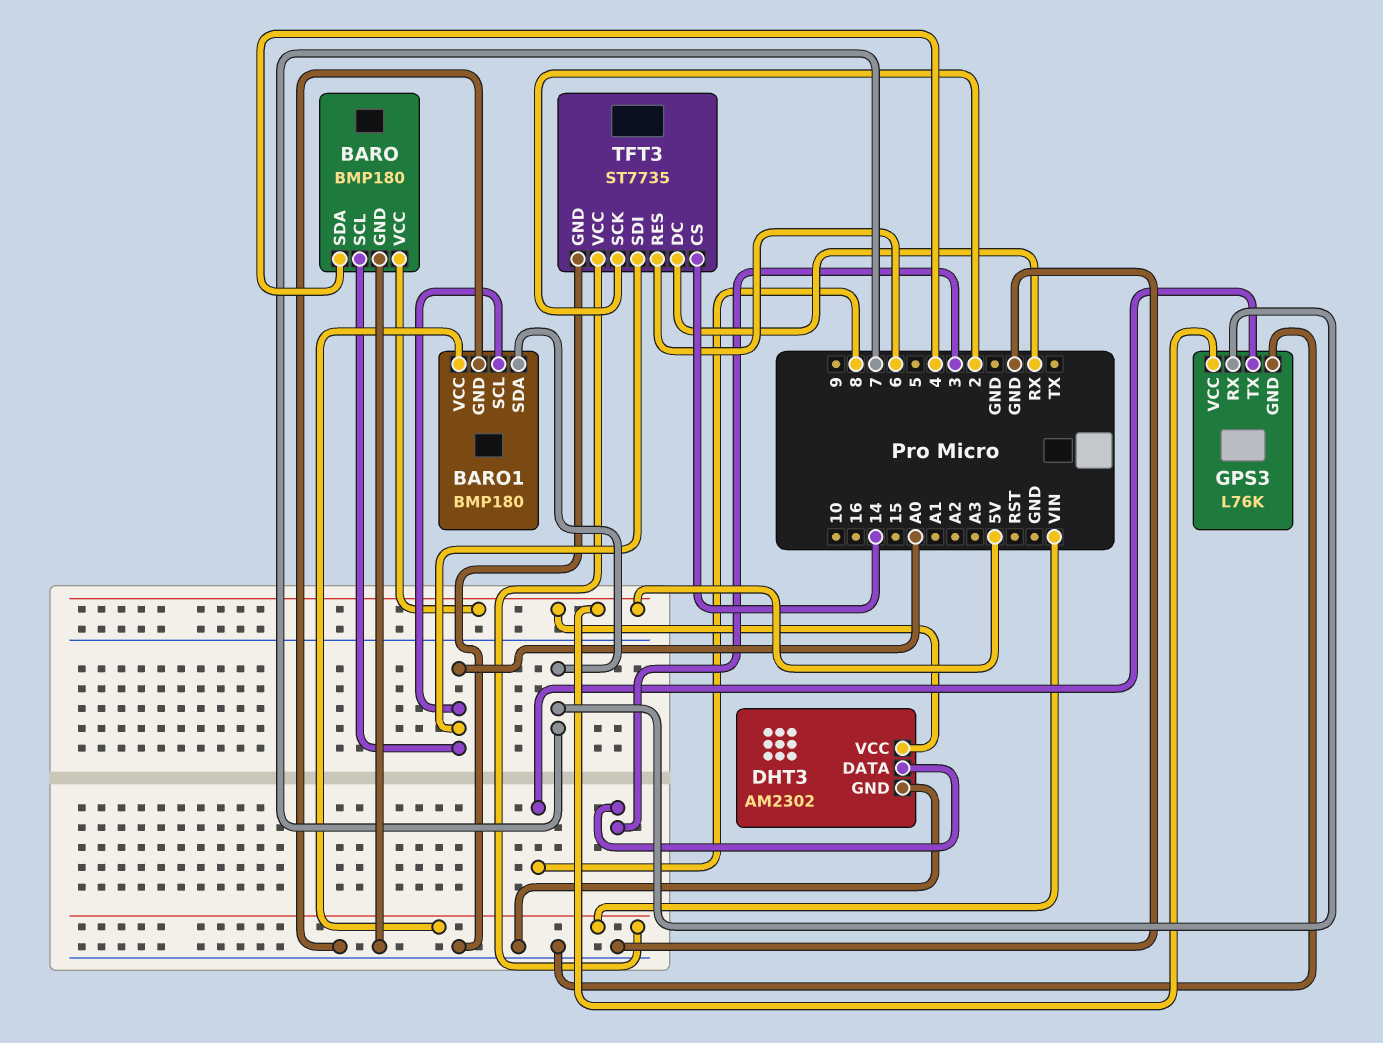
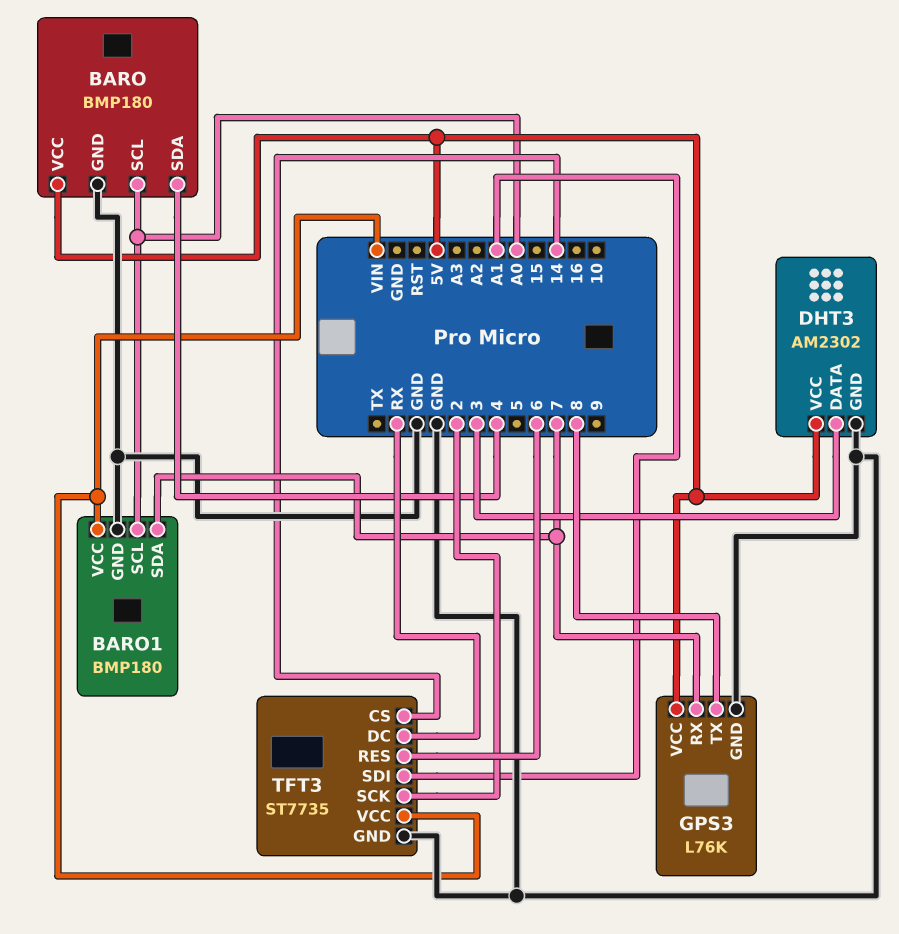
TFT3 pin SDI: A0 -> A1

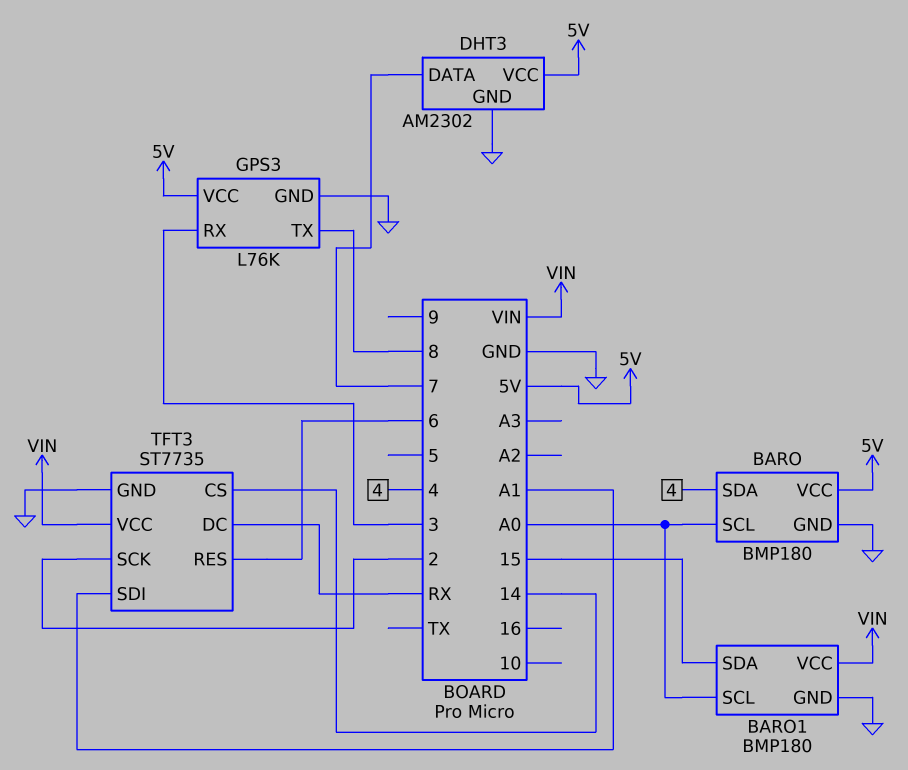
BARO1 pin SDA: 7 -> 15
DHT3 pin DATA: 3 -> 7
GPS3 pin RX: 7 -> 3

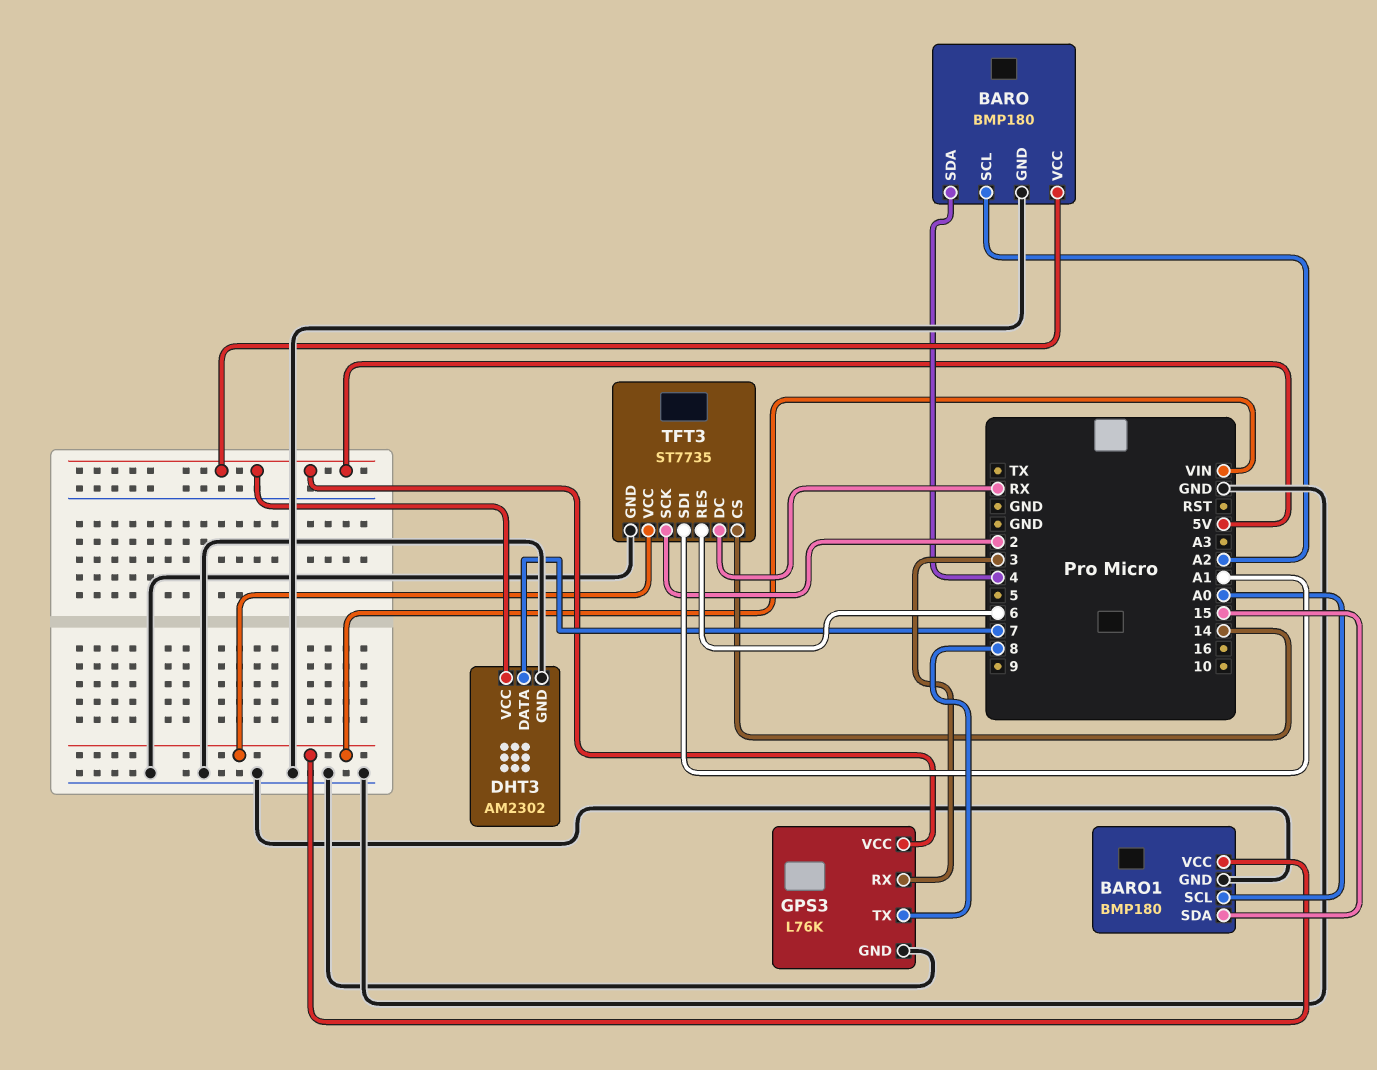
BARO pin SCL: A0 -> A2

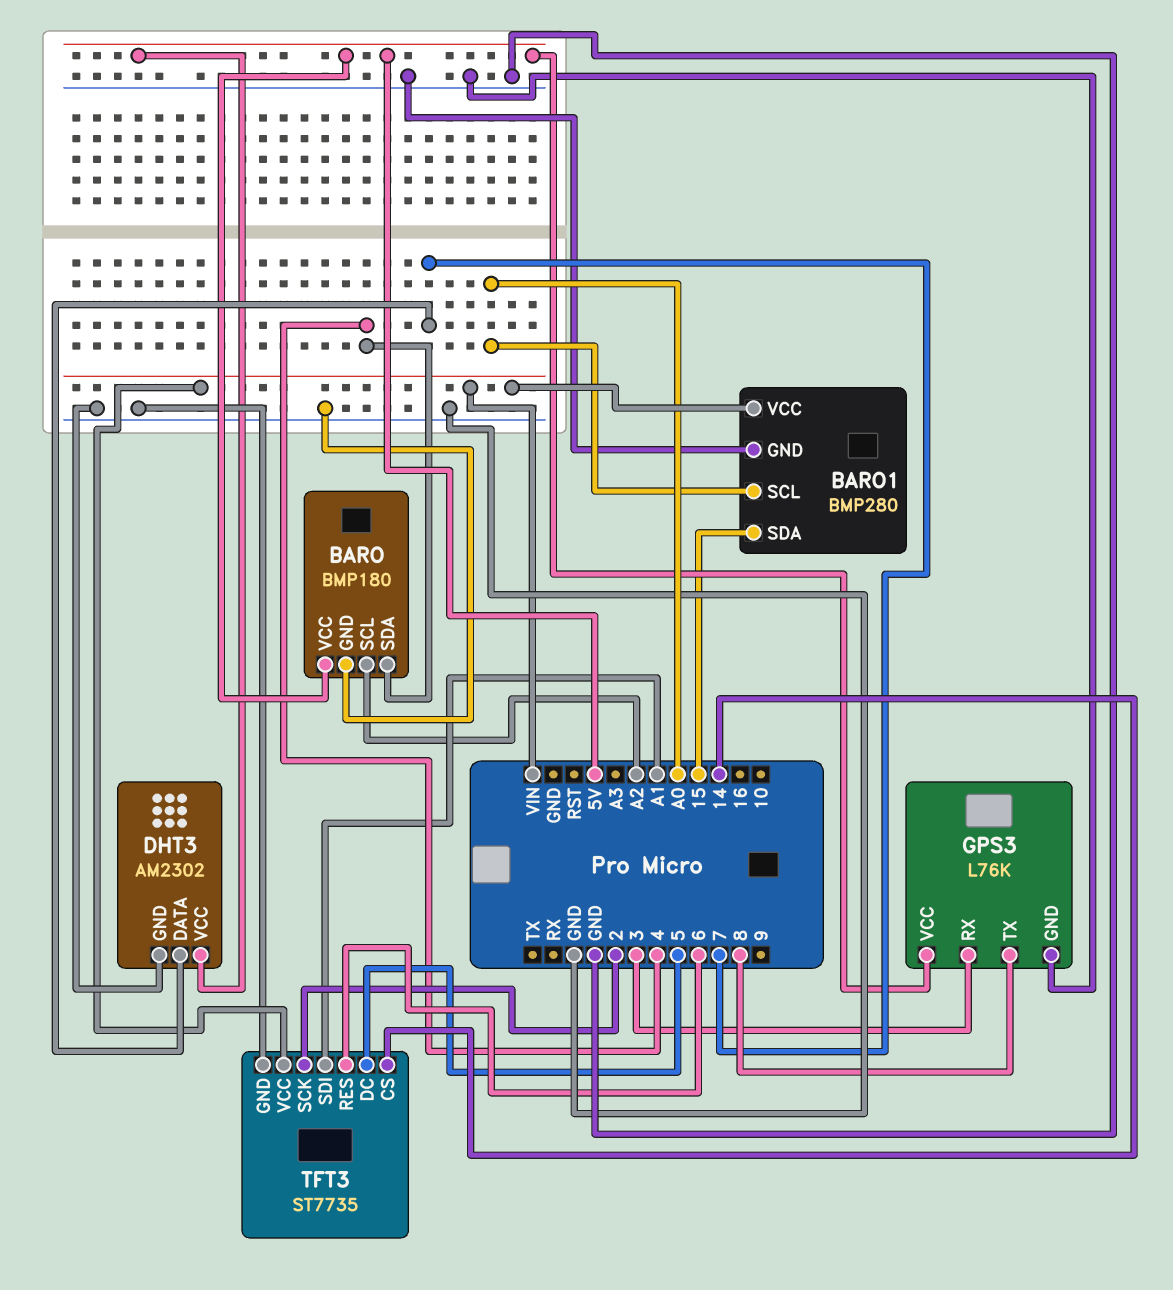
BARO1: BMP180 -> BMP280
TFT3 pin DC: RX -> 5

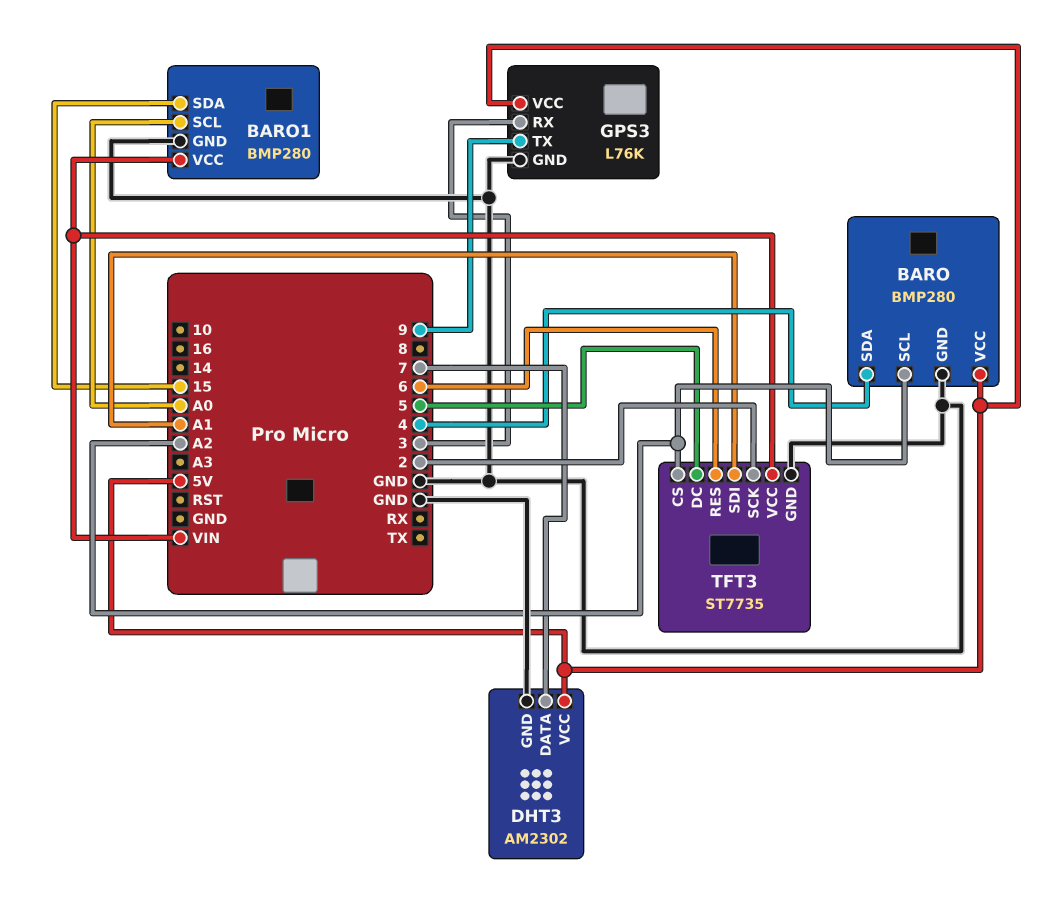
BARO: BMP180 -> BMP280
GPS3 pin TX: 8 -> 9
TFT3 pin CS: 14 -> A2

